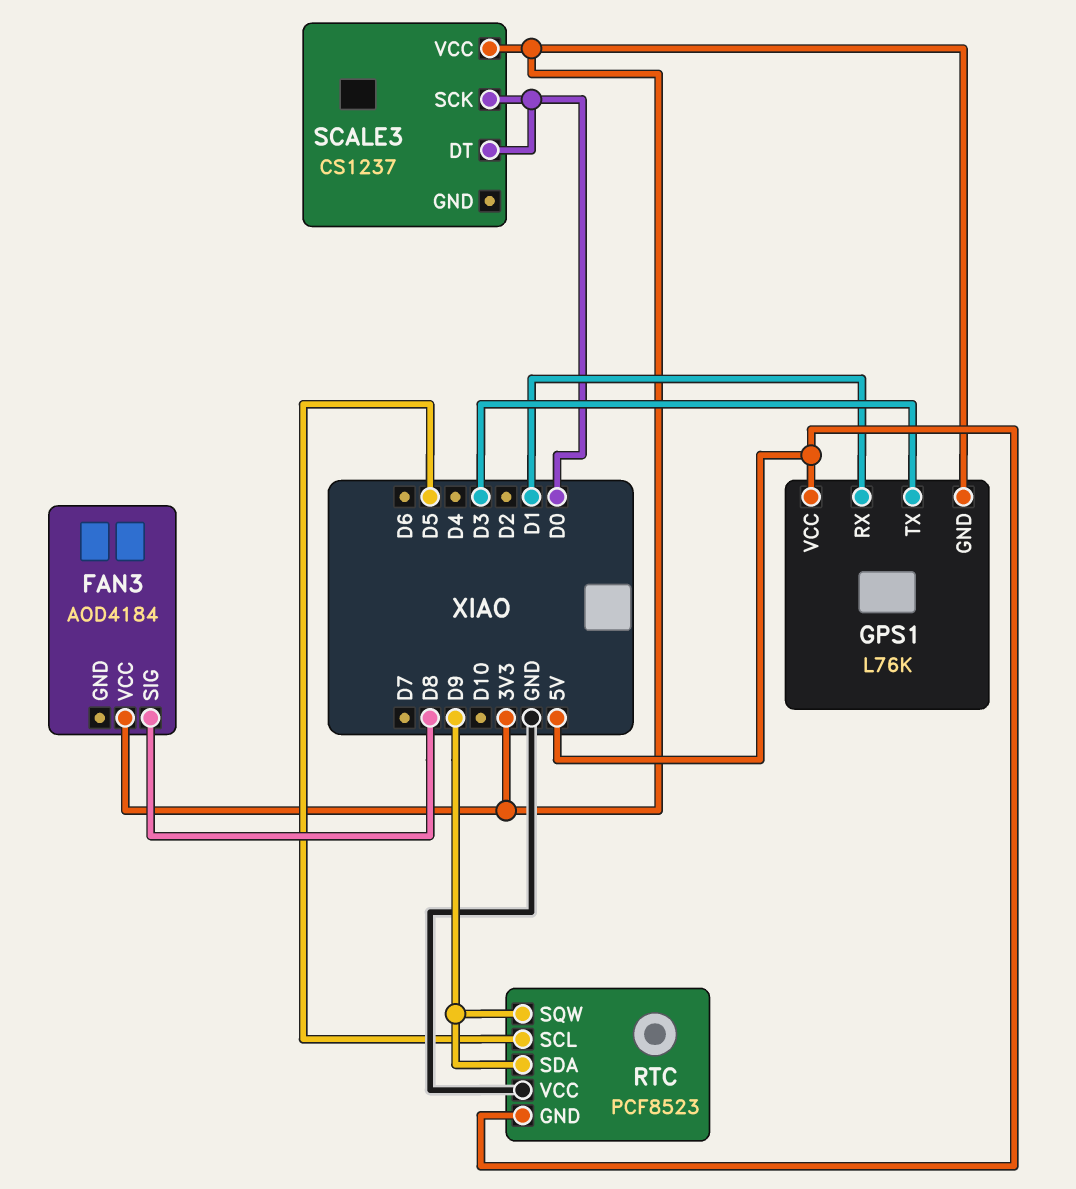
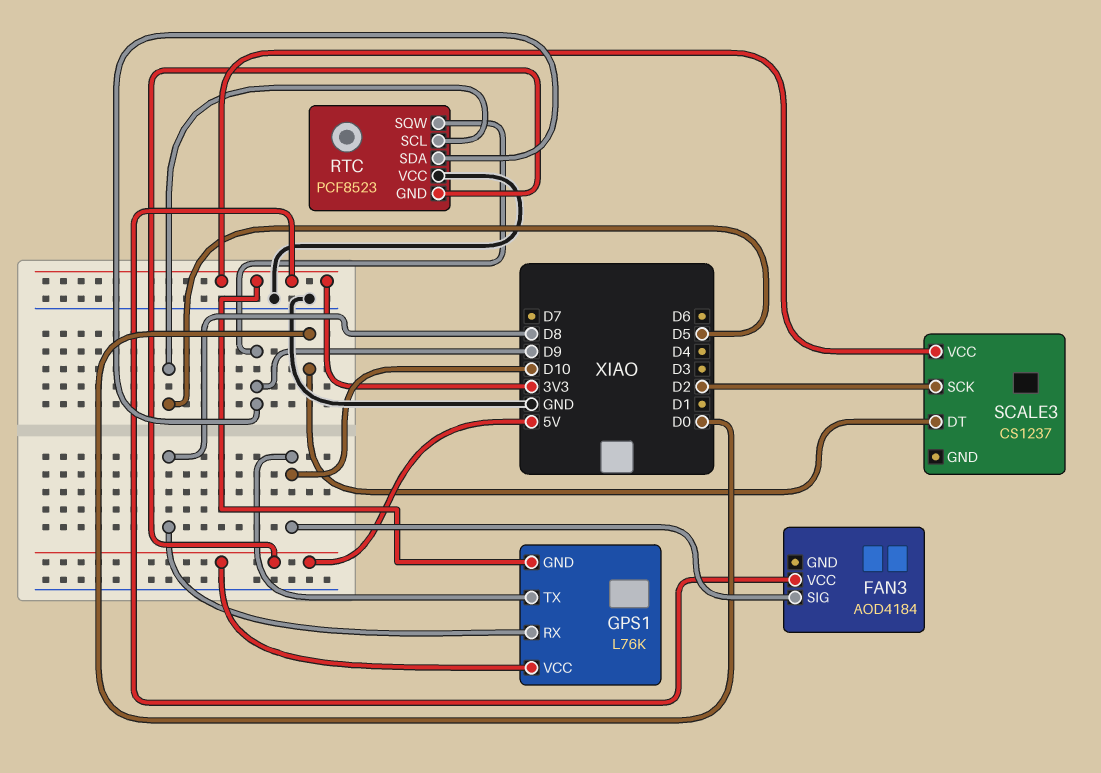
FAN3 pin SIG: D8 -> D10
GPS1 pin RX: D1 -> D8
GPS1 pin TX: D3 -> D10
SCALE3 pin SCK: D0 -> D2

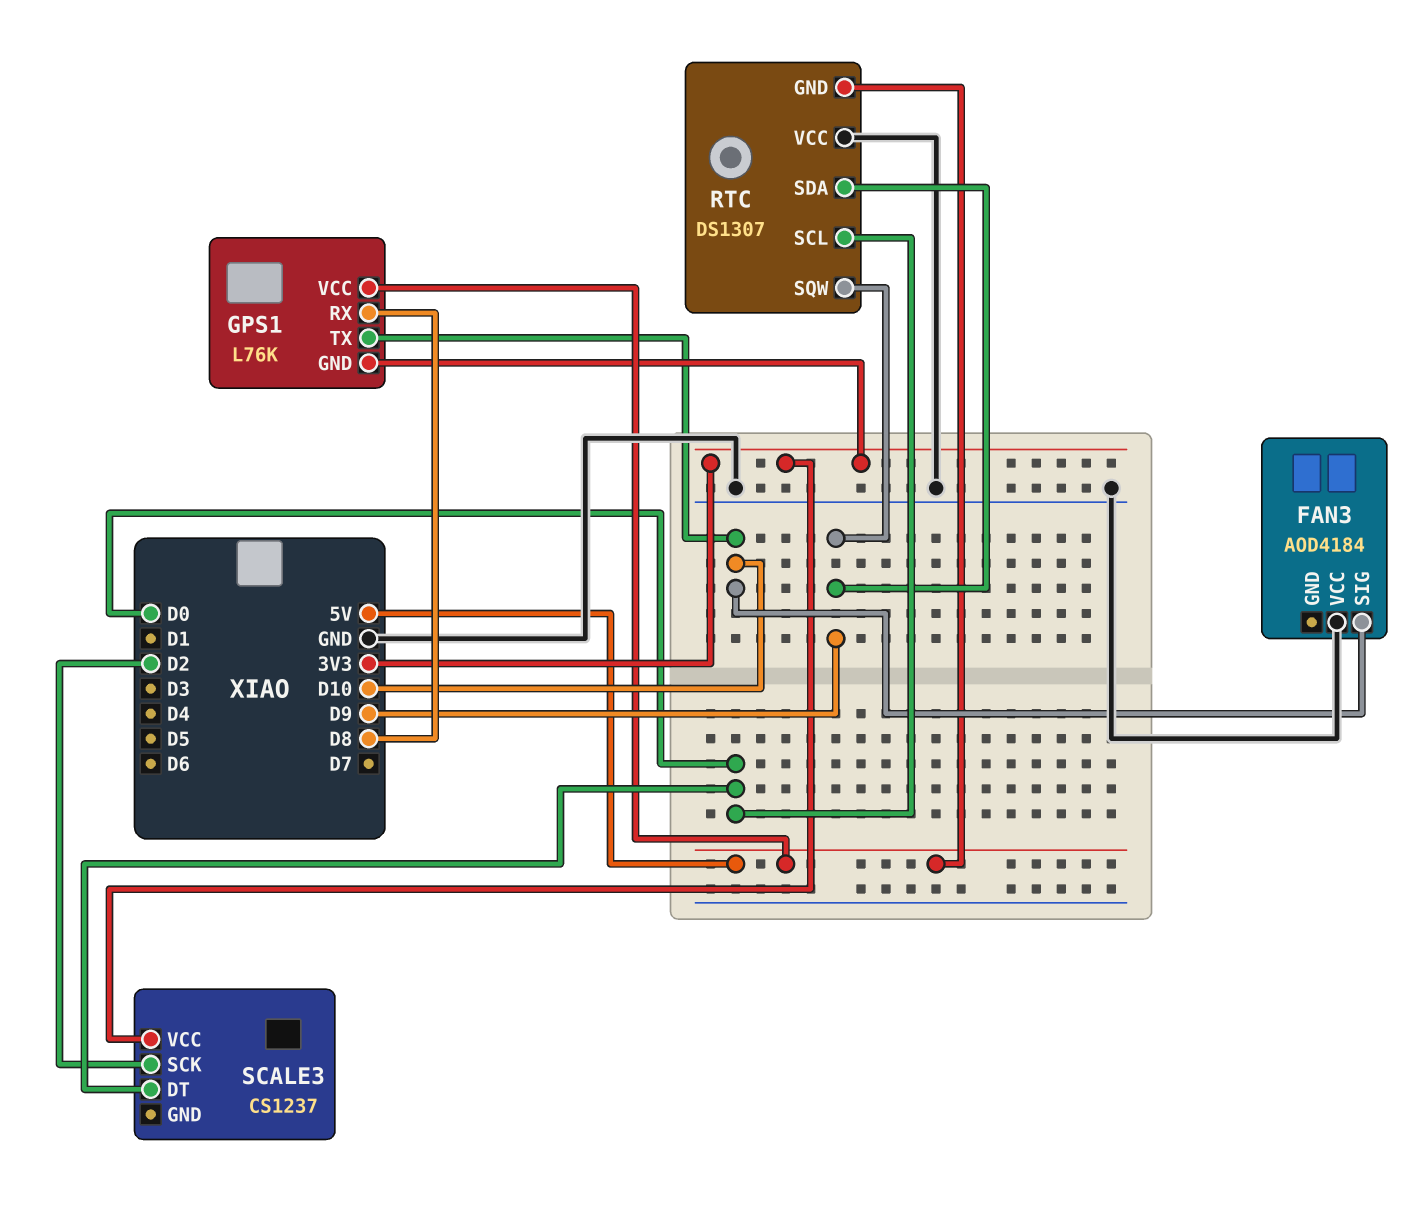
FAN3 pin VCC: 3V3 -> GND
RTC: PCF8523 -> DS1307
RTC pin SCL: D5 -> D0

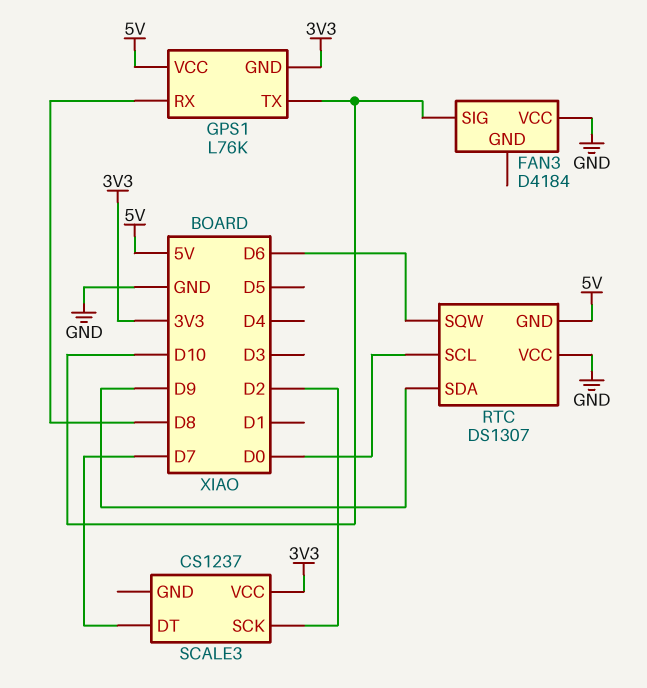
FAN3: AOD4184 -> D4184
RTC pin SQW: D9 -> D6
SCALE3 pin DT: D0 -> D7

